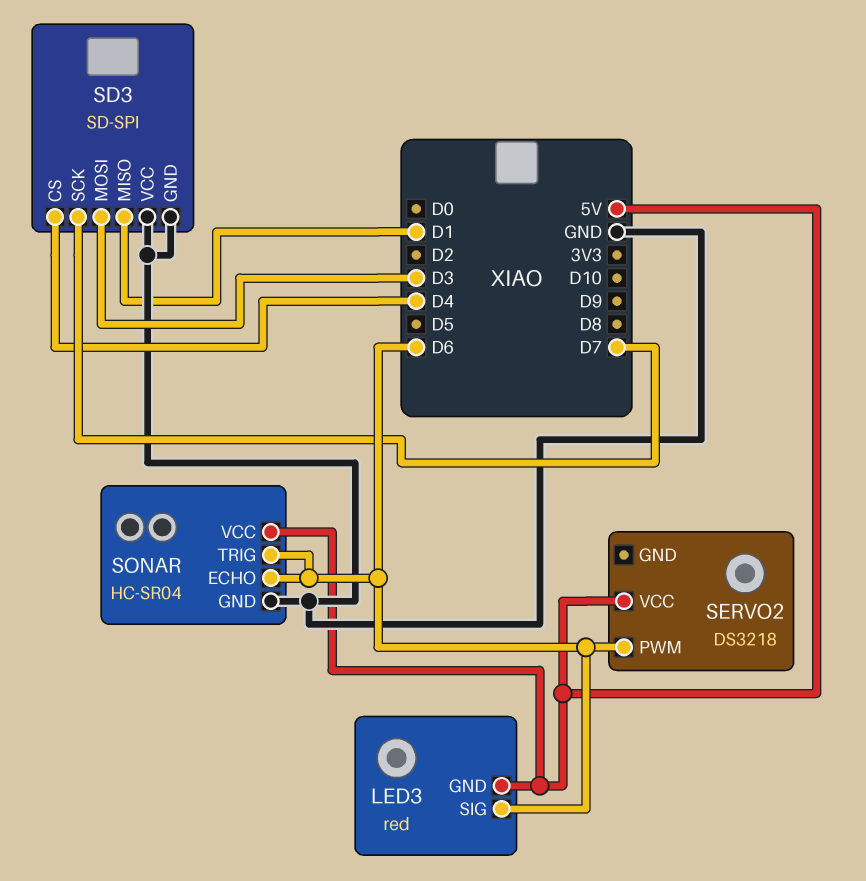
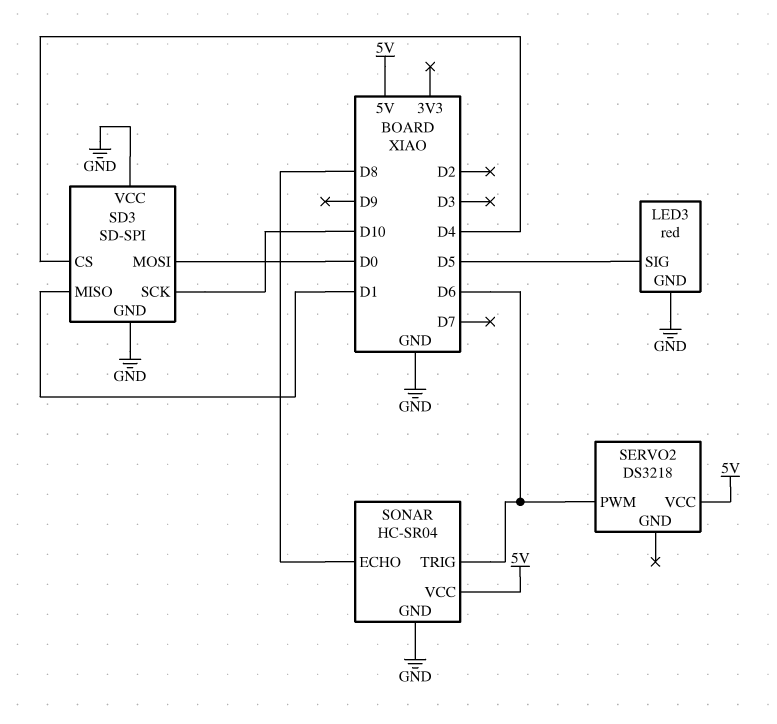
LED3 pin GND: 5V -> GND
LED3 pin SIG: D6 -> D5
SD3 pin MOSI: D3 -> D0
SD3 pin SCK: D7 -> D10
SONAR pin ECHO: D6 -> D8

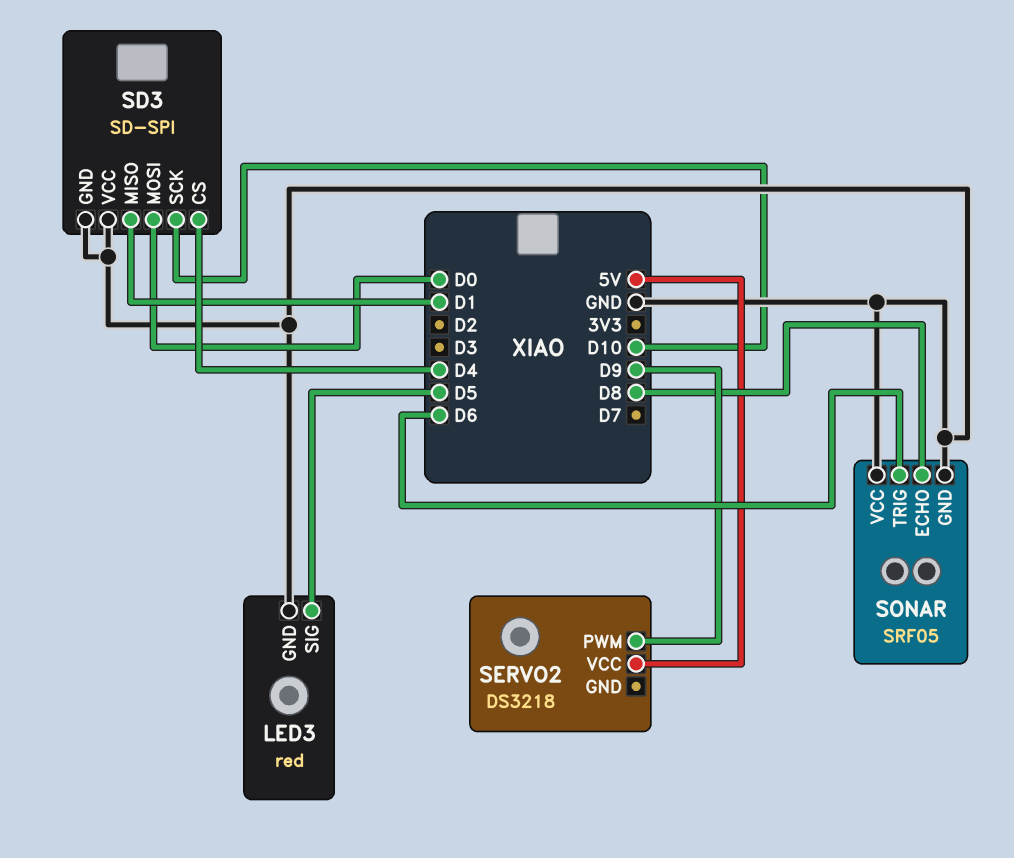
SERVO2 pin PWM: D6 -> D9
SONAR: HC-SR04 -> SRF05
SONAR pin VCC: 5V -> GND

